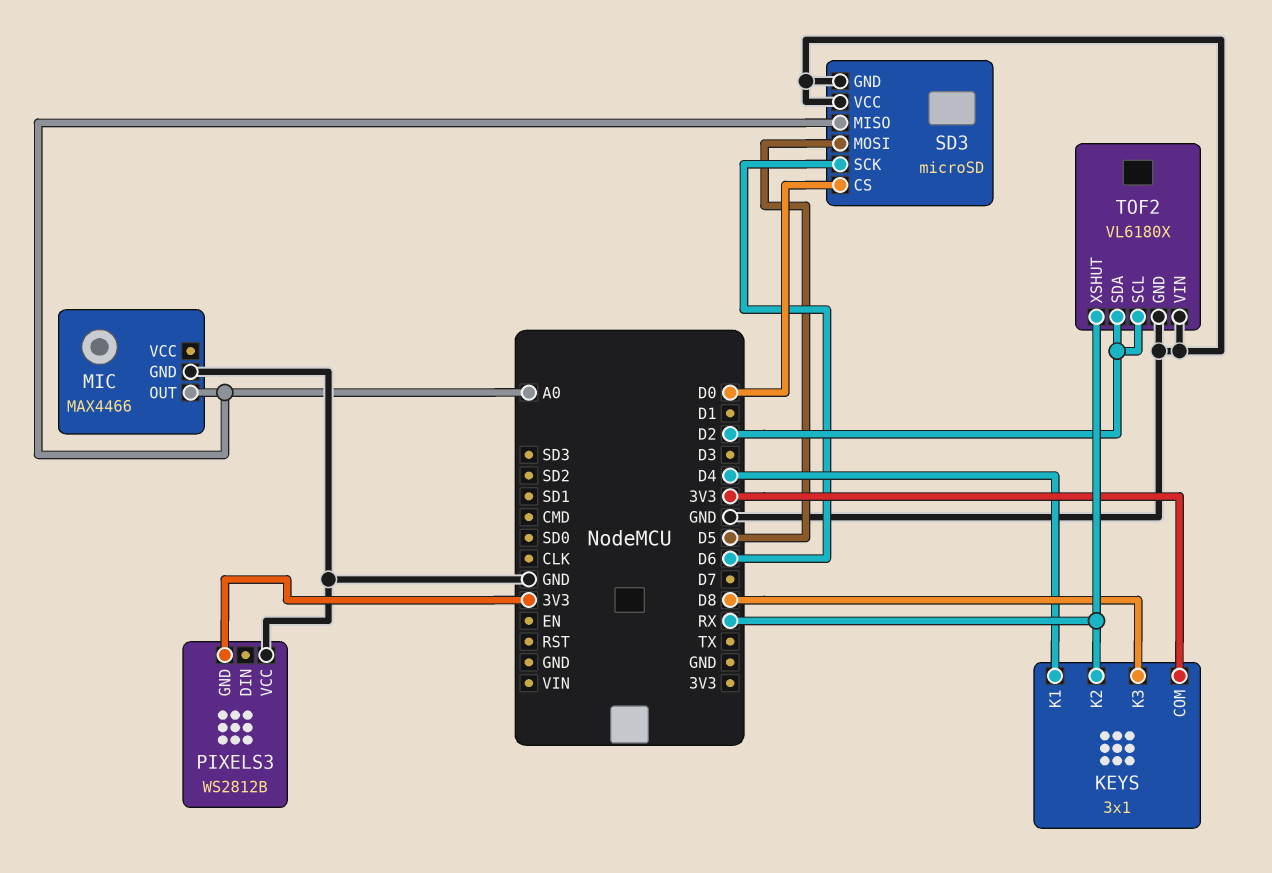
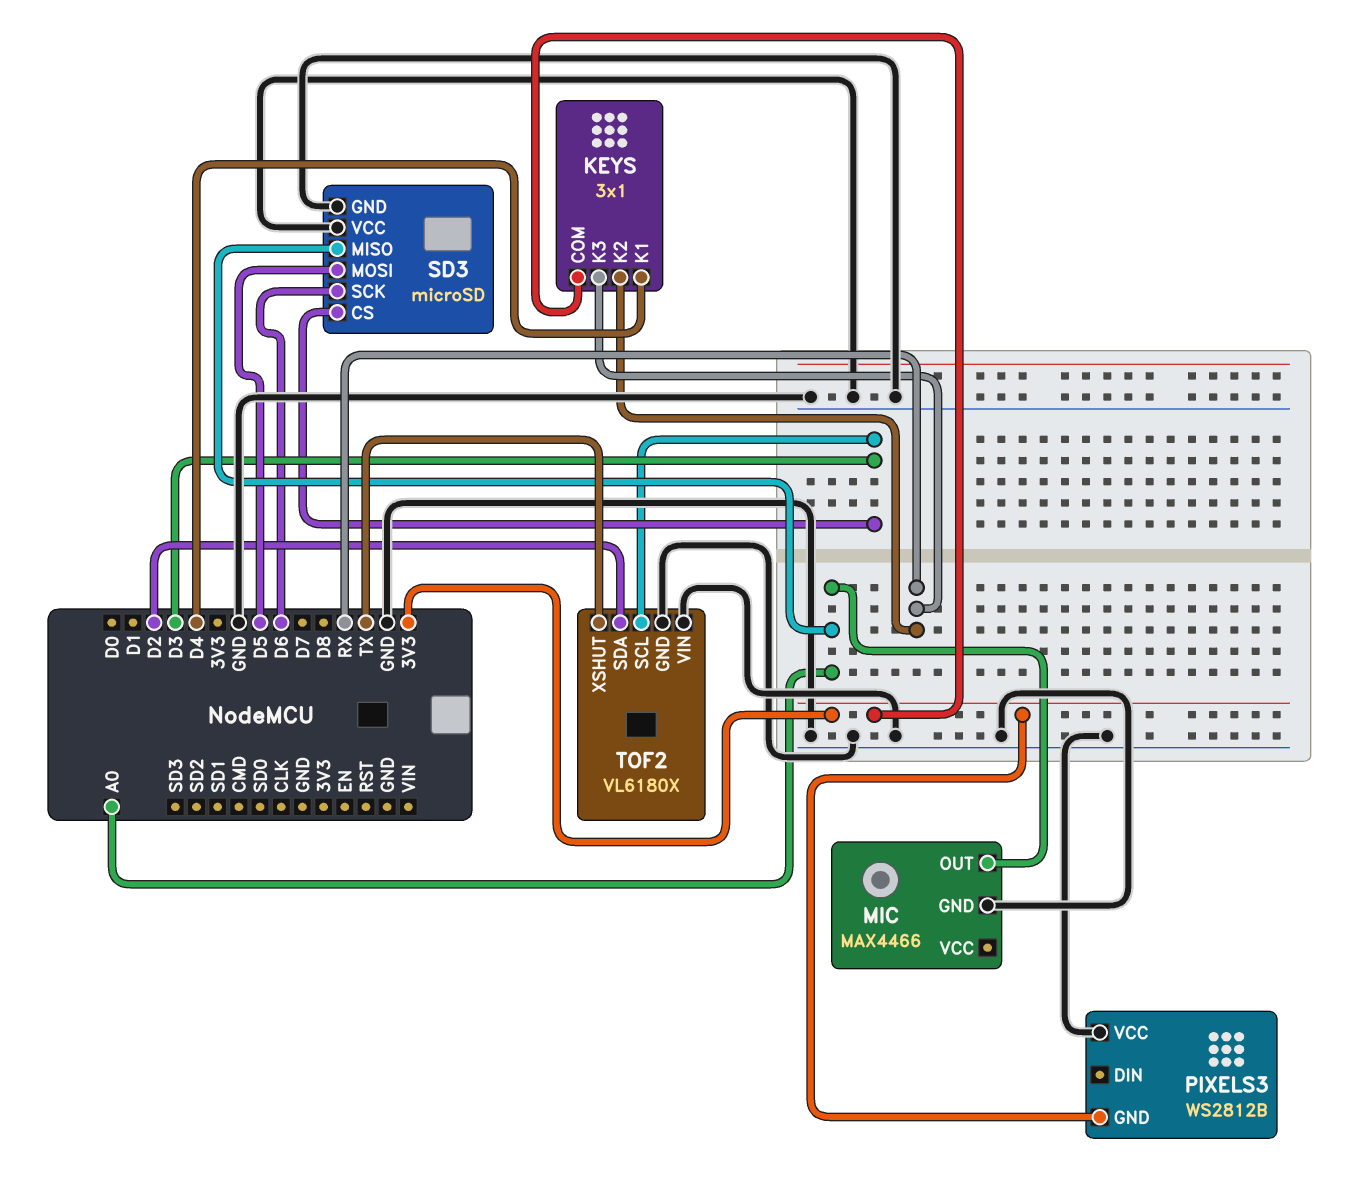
KEYS pin K3: D8 -> RX
SD3 pin CS: D0 -> D3
TOF2 pin SCL: D2 -> D3
TOF2 pin XSHUT: RX -> TX

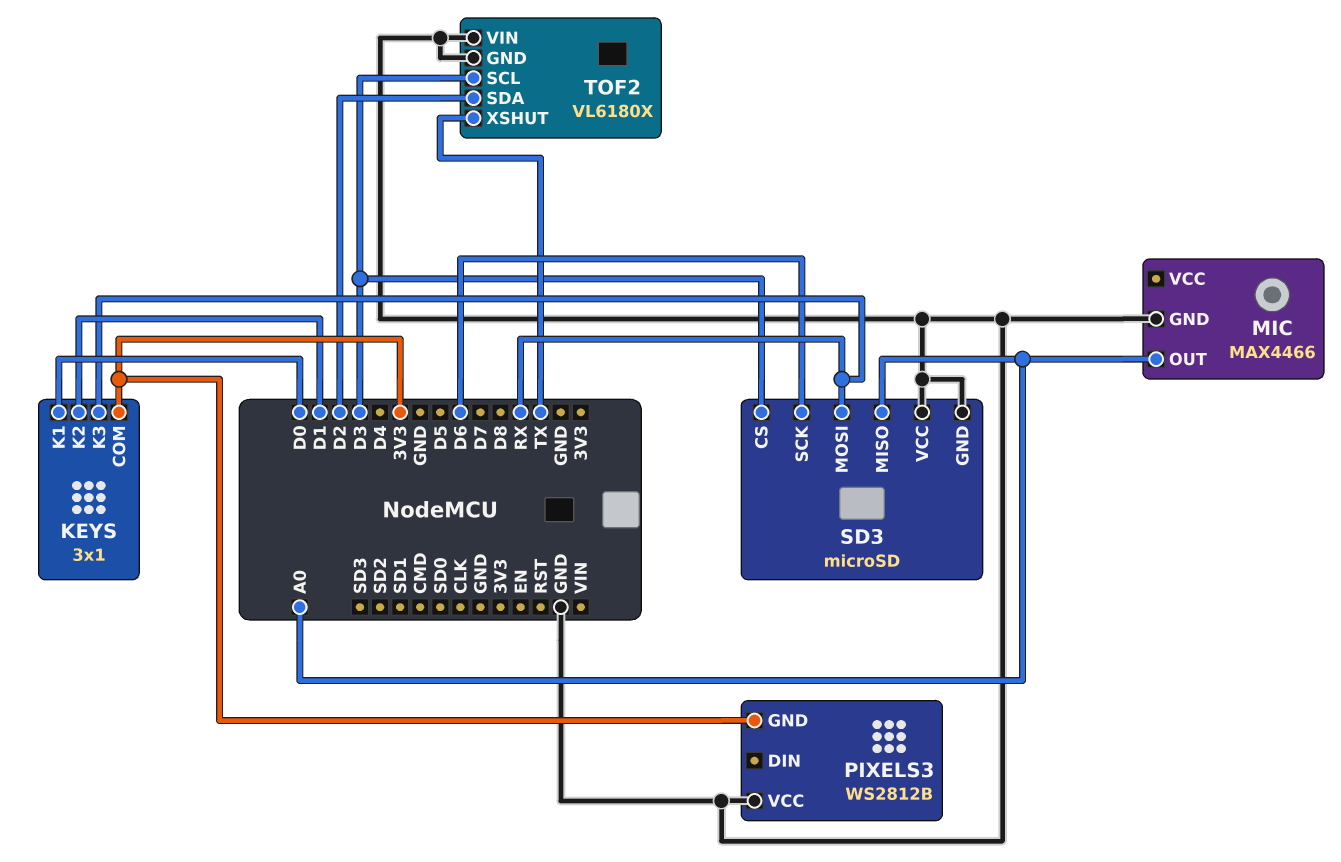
KEYS pin K1: D4 -> D0
KEYS pin K2: RX -> D1
SD3 pin MOSI: D5 -> RX

